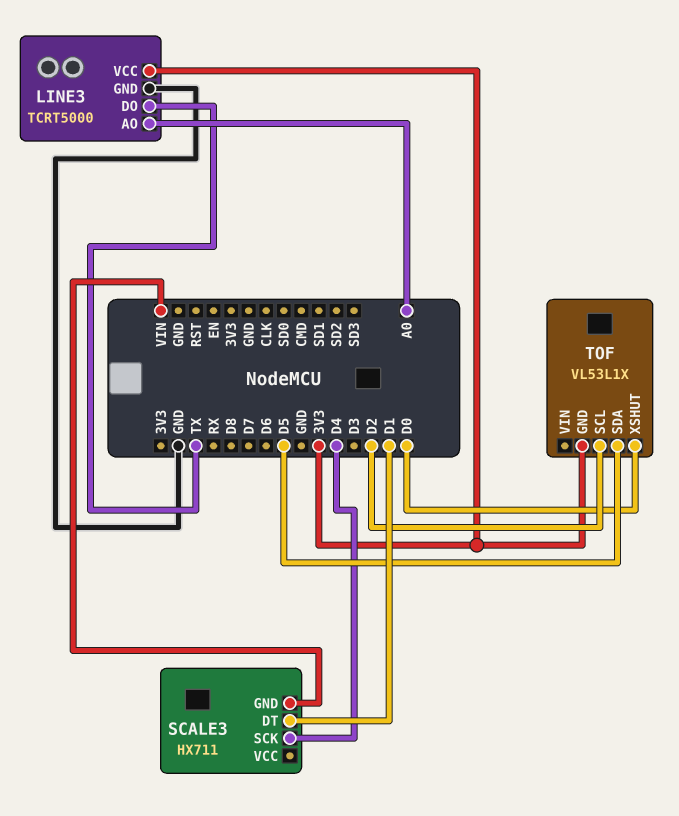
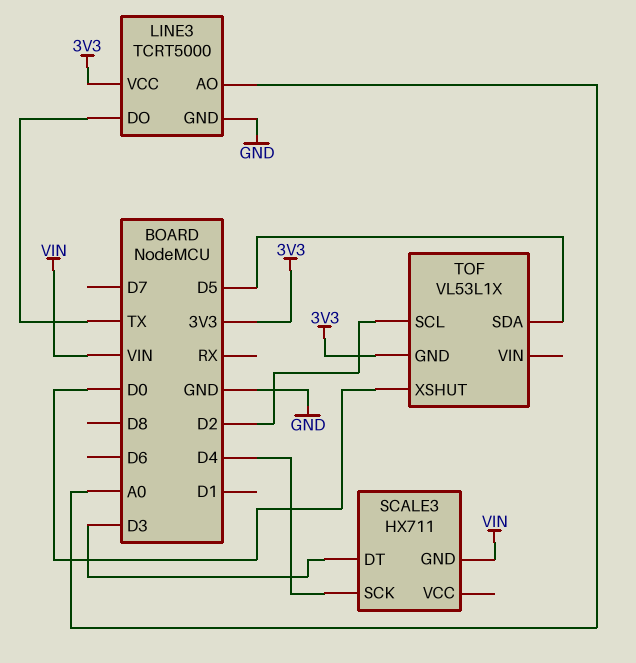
SCALE3 pin DT: D1 -> D3

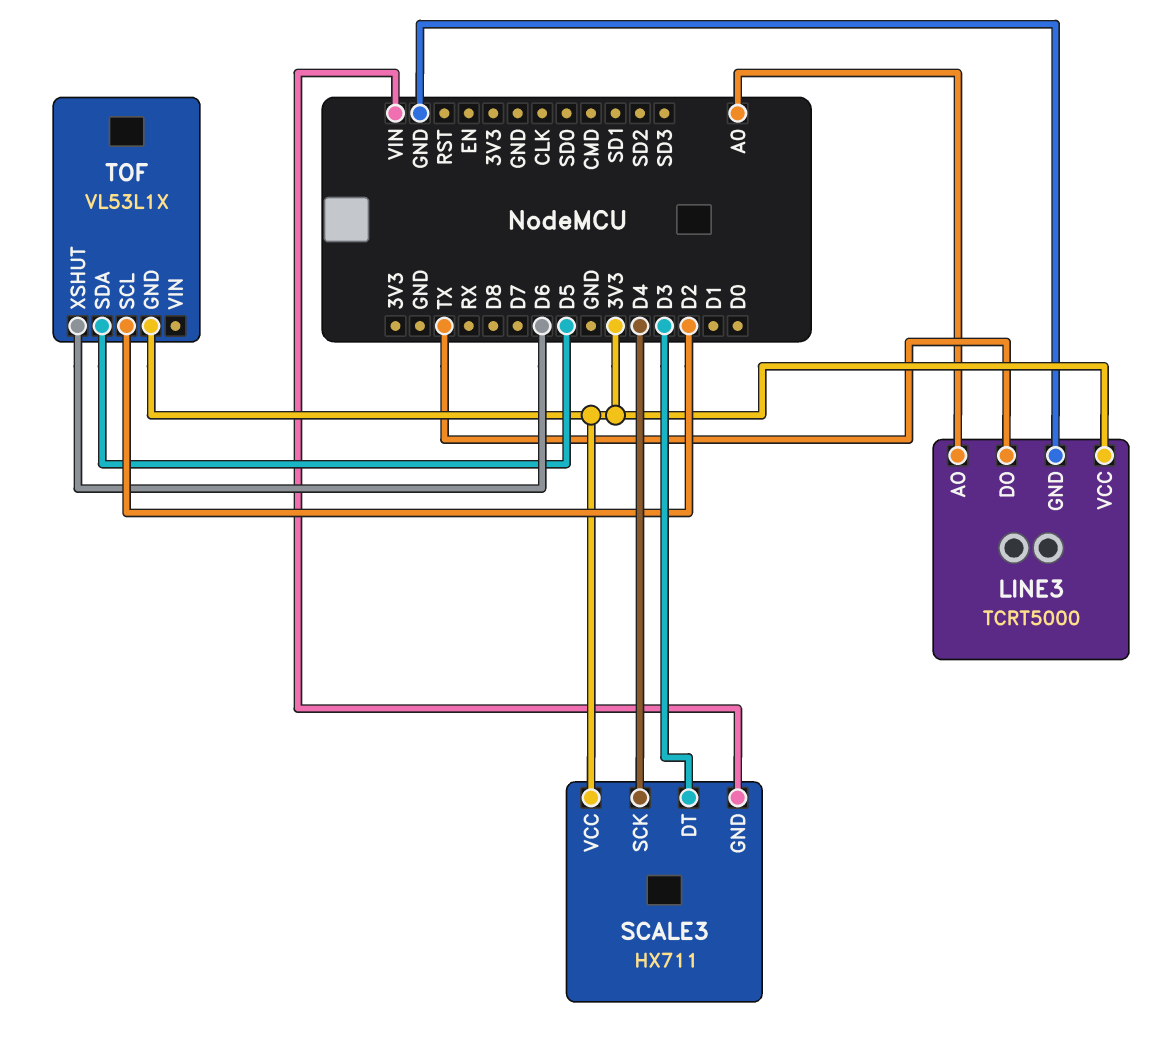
SCALE3 pin VCC: none -> 3V3
TOF pin XSHUT: D0 -> D6

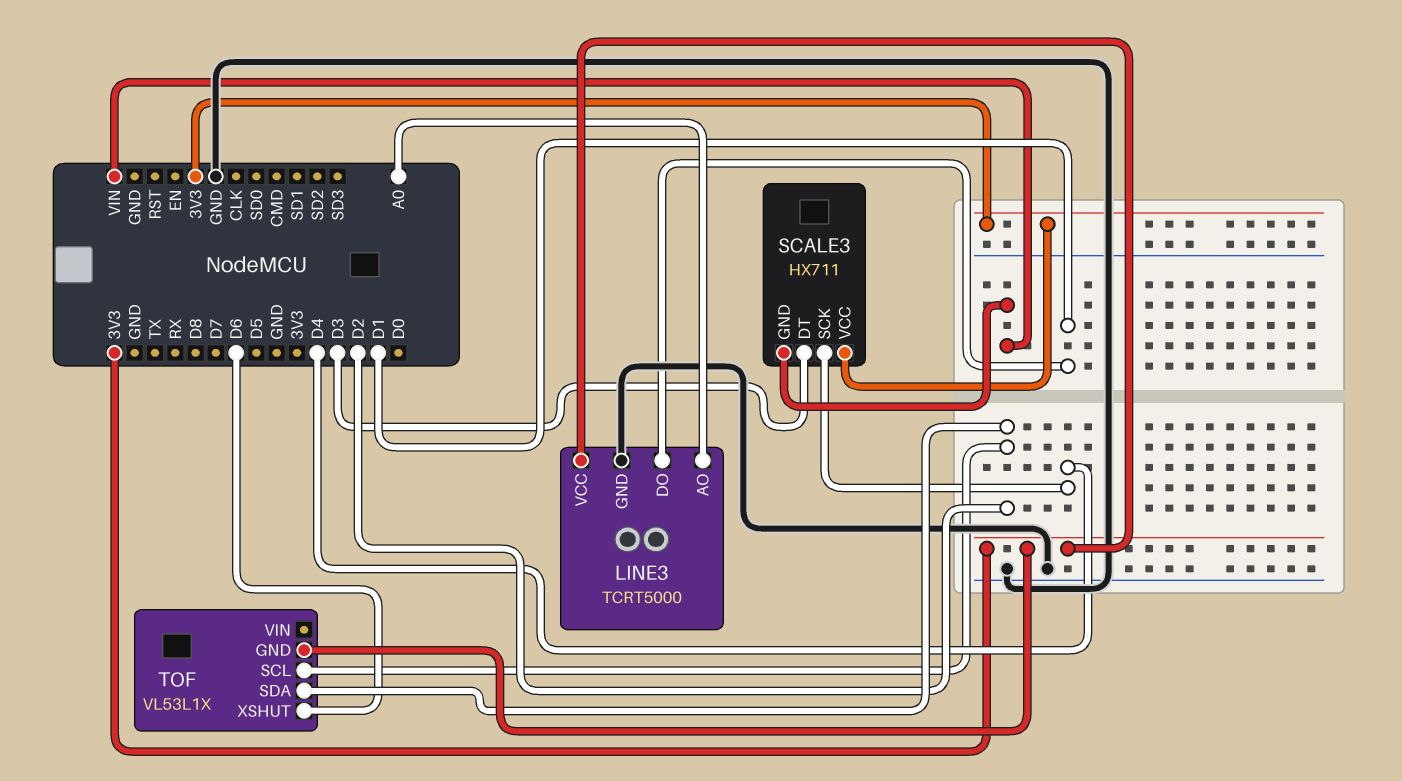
LINE3 pin DO: TX -> D1
TOF pin SDA: D5 -> D2

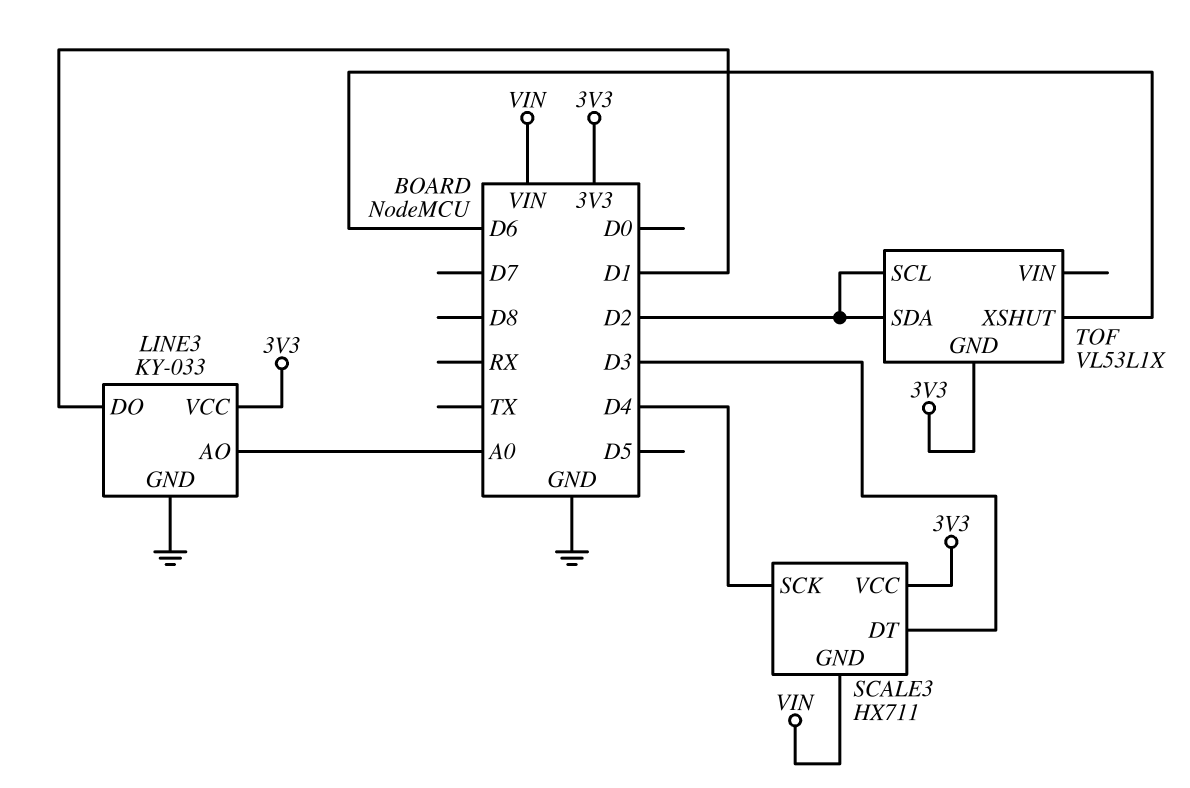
LINE3: TCRT5000 -> KY-033

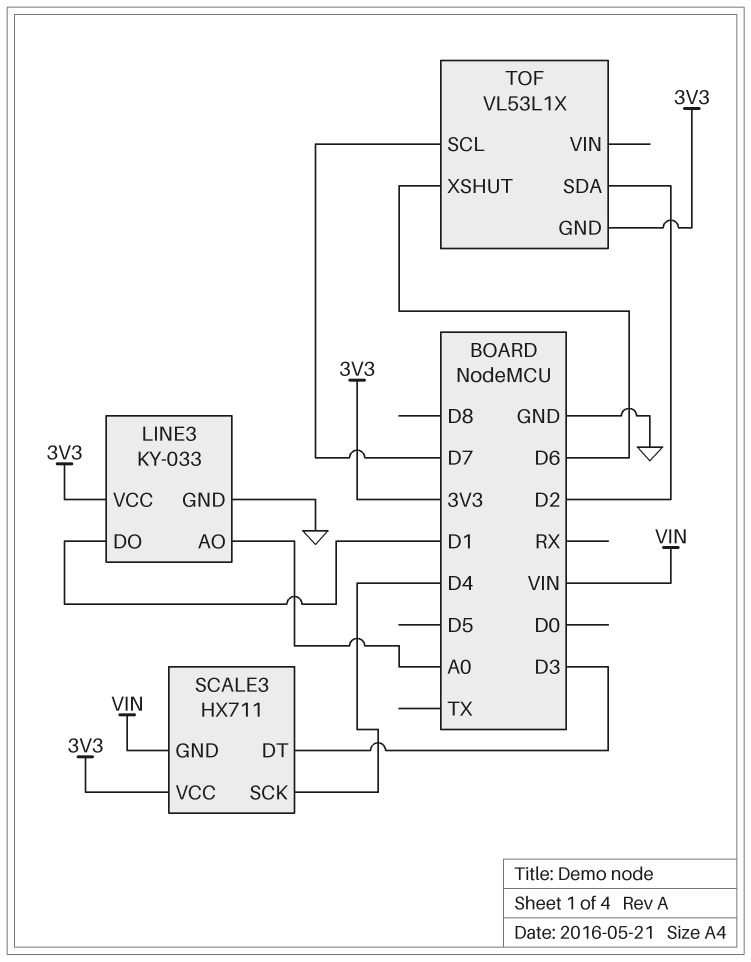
TOF pin SCL: D2 -> D7

